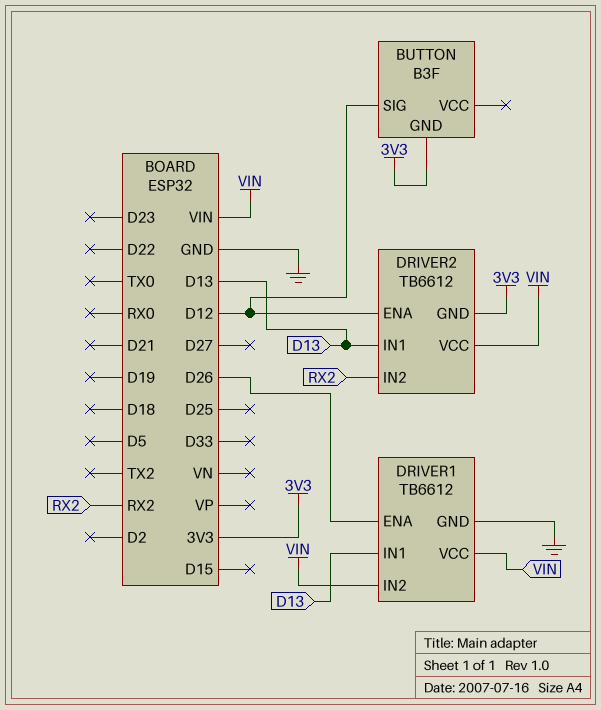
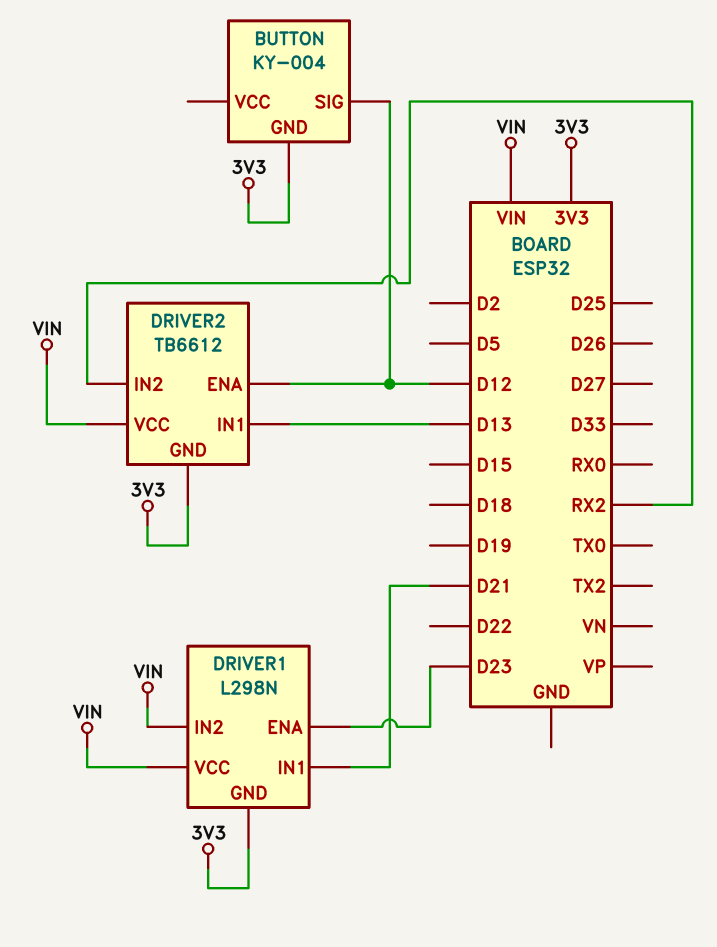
BUTTON: B3F -> KY-004
DRIVER1: TB6612 -> L298N
DRIVER1 pin ENA: D26 -> D23
DRIVER1 pin GND: GND -> 3V3
DRIVER1 pin IN1: D13 -> D21

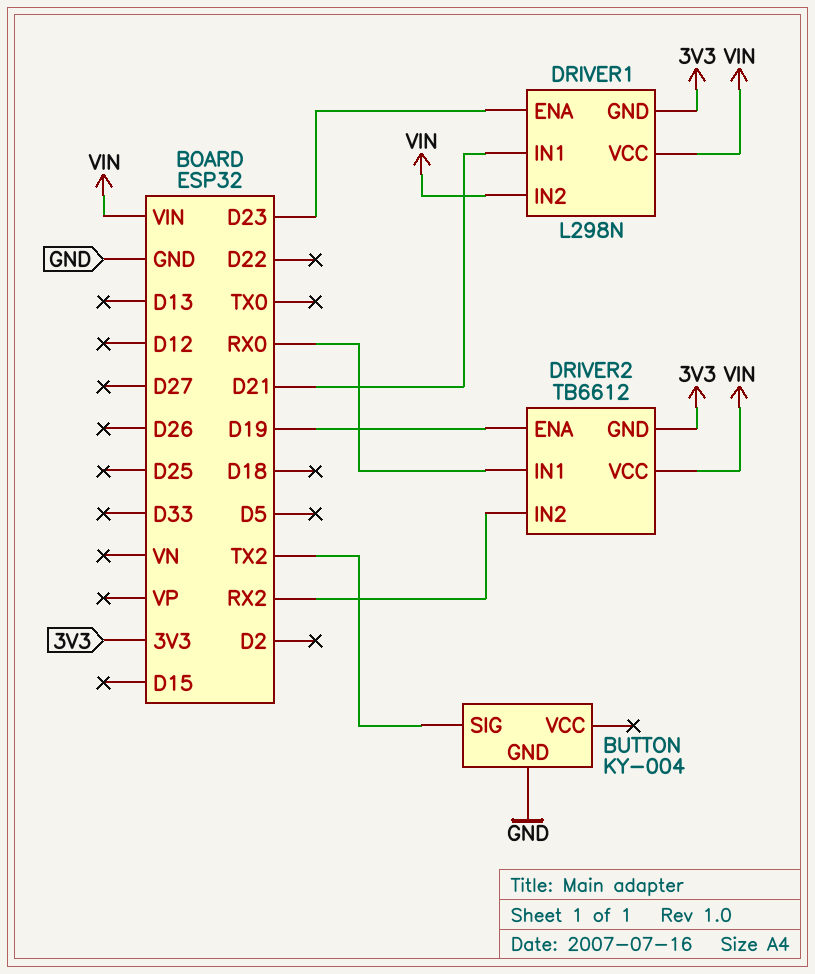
BUTTON pin GND: 3V3 -> GND
BUTTON pin SIG: D12 -> TX2
DRIVER2 pin ENA: D12 -> D19
DRIVER2 pin IN1: D13 -> RX0

